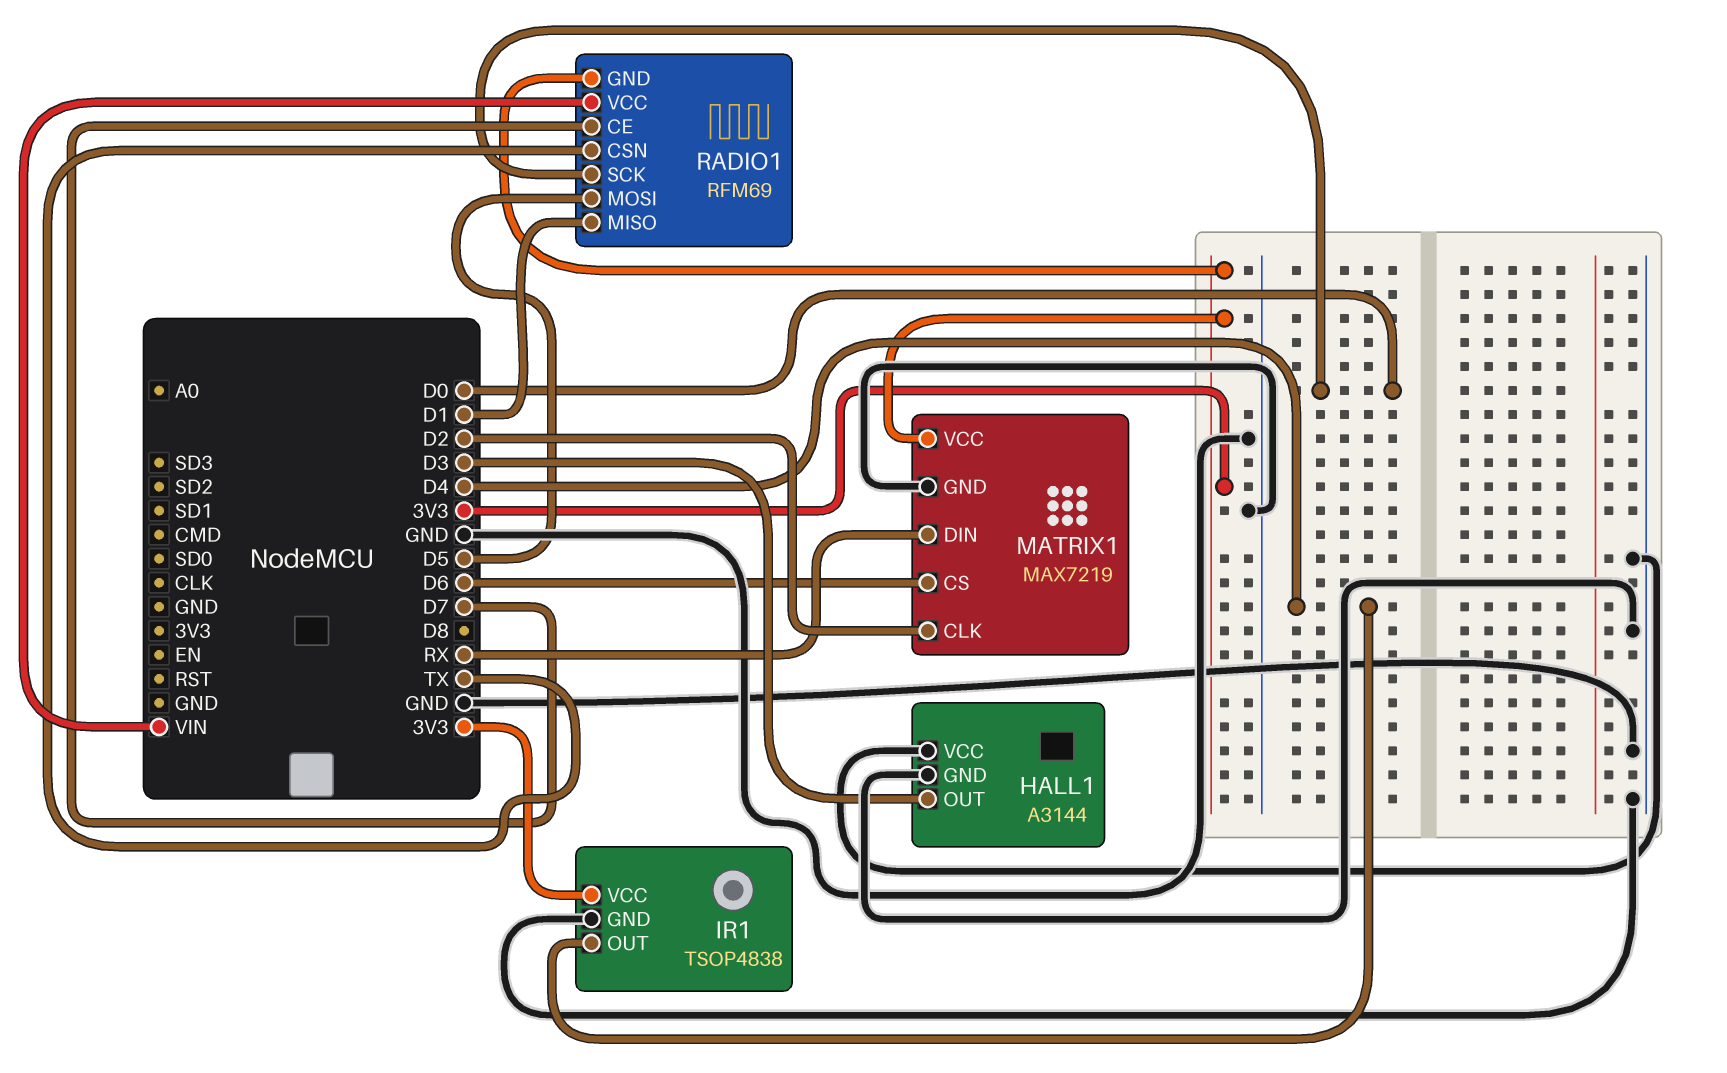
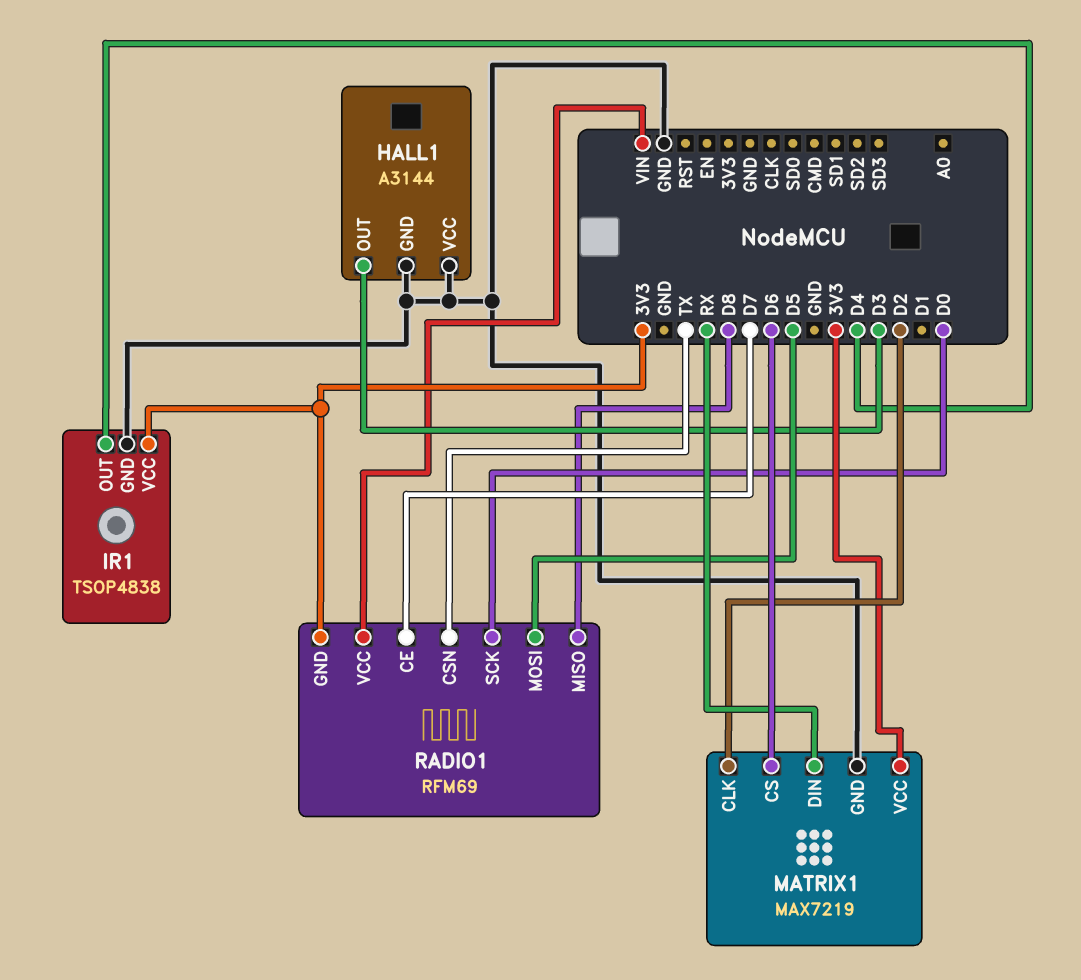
RADIO1 pin MISO: D1 -> D8

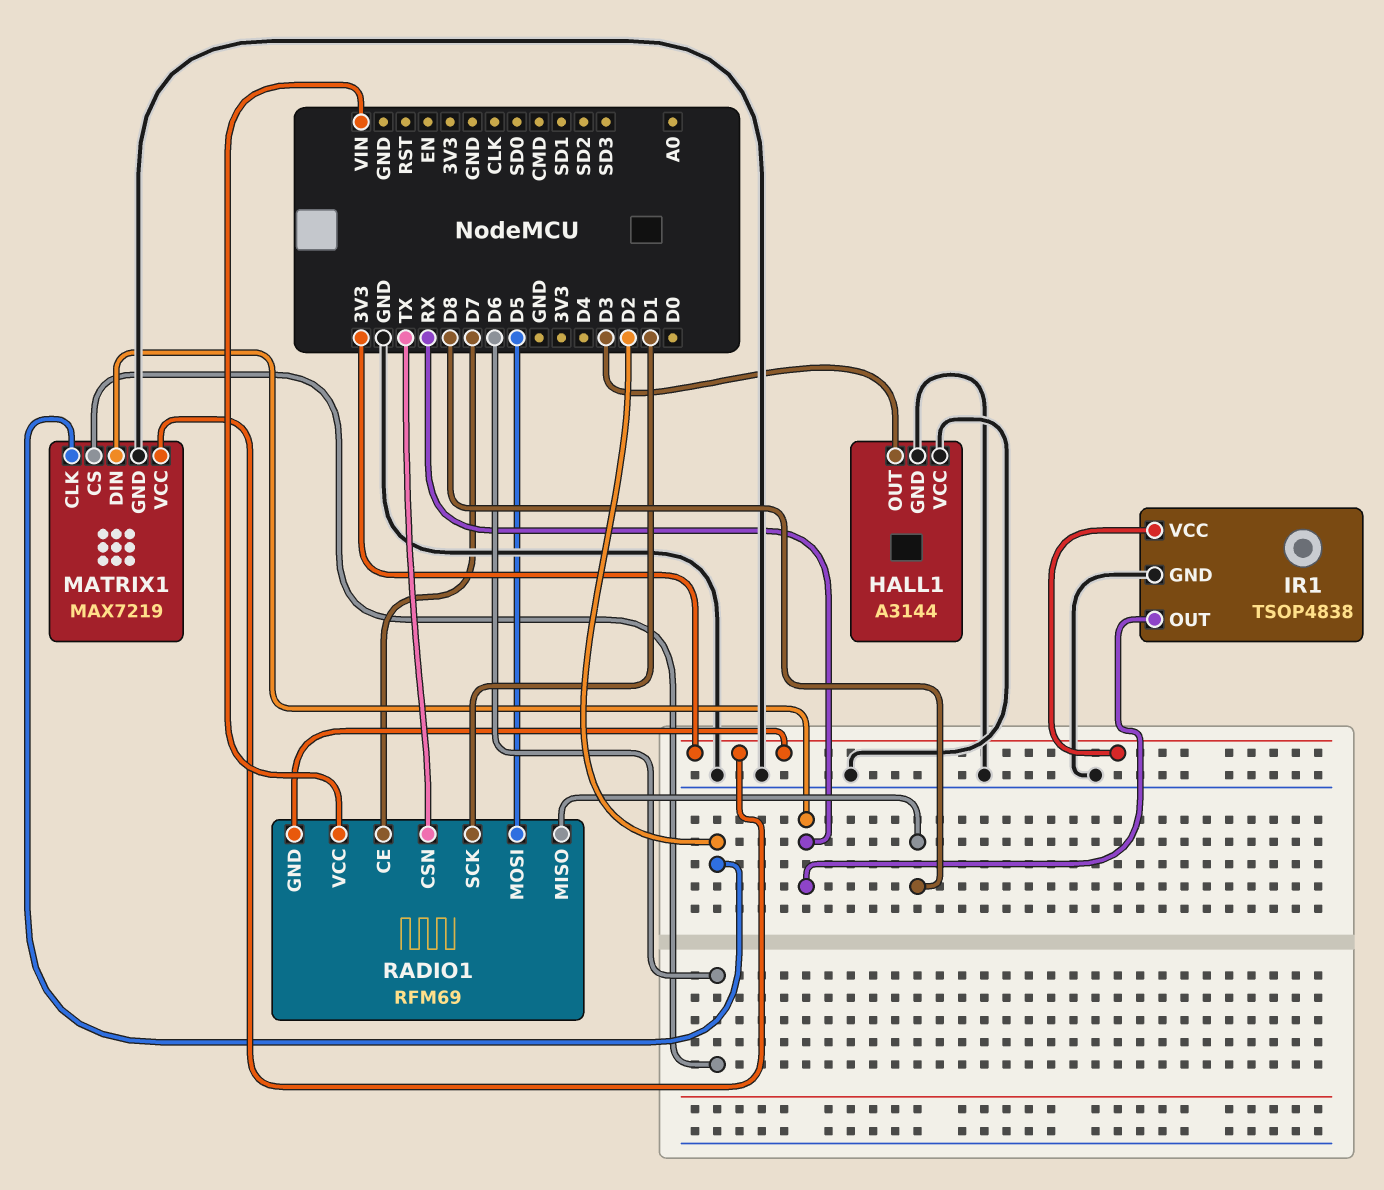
IR1 pin OUT: D4 -> RX
RADIO1 pin SCK: D0 -> D1

